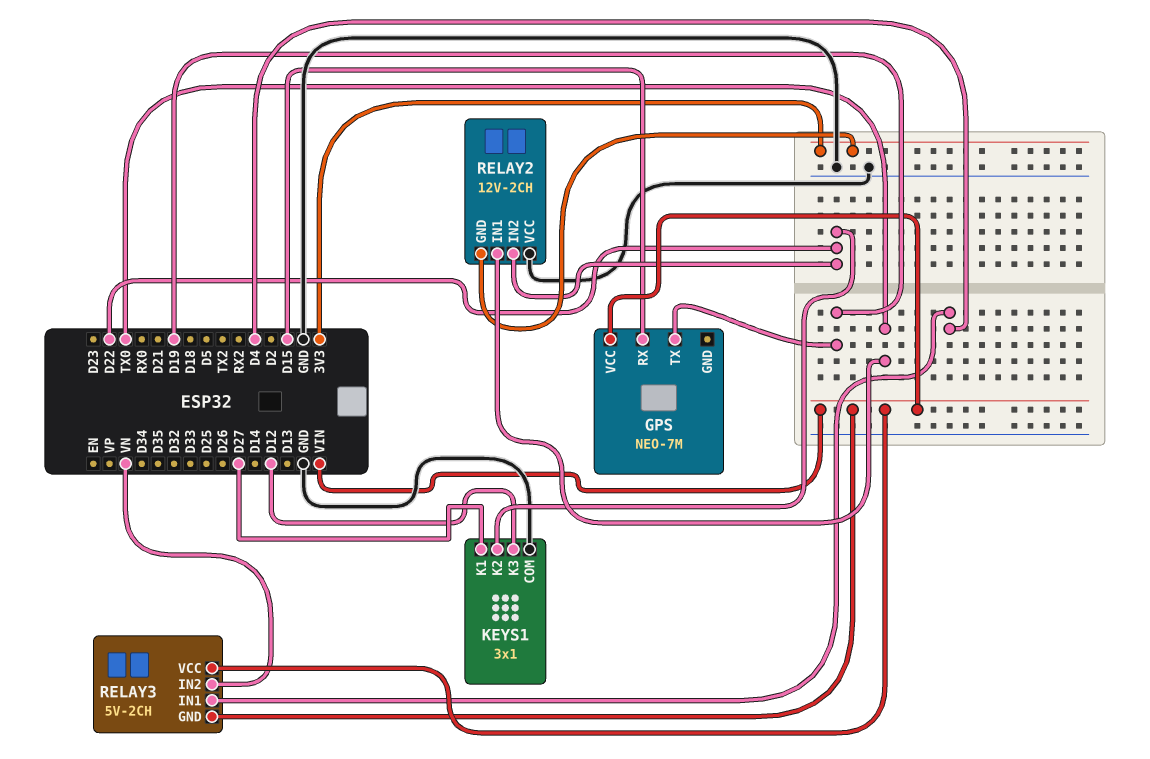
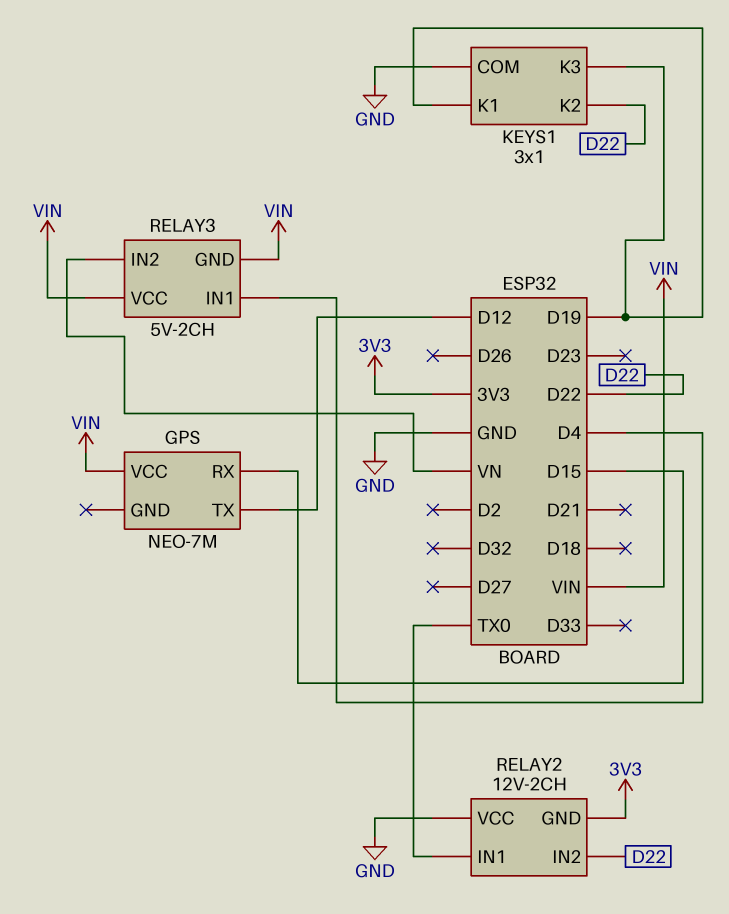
GPS pin TX: D19 -> D12
KEYS1 pin K1: D27 -> D19
KEYS1 pin K3: D12 -> D19

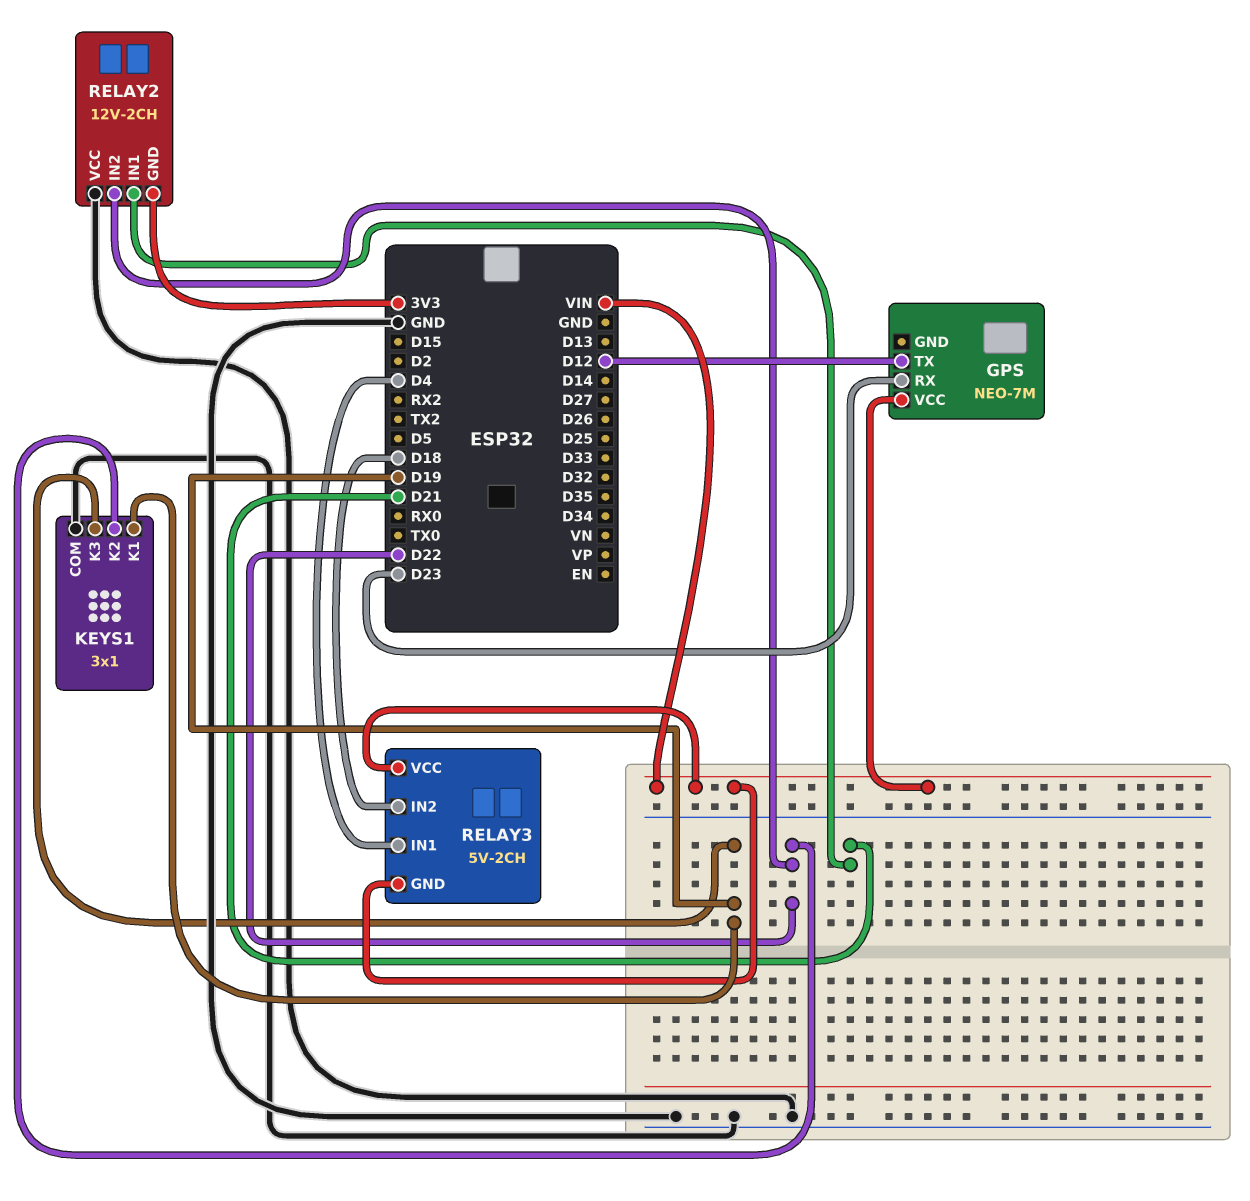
GPS pin RX: D15 -> D23
RELAY2 pin IN1: TX0 -> D21
RELAY3 pin IN2: VN -> D18

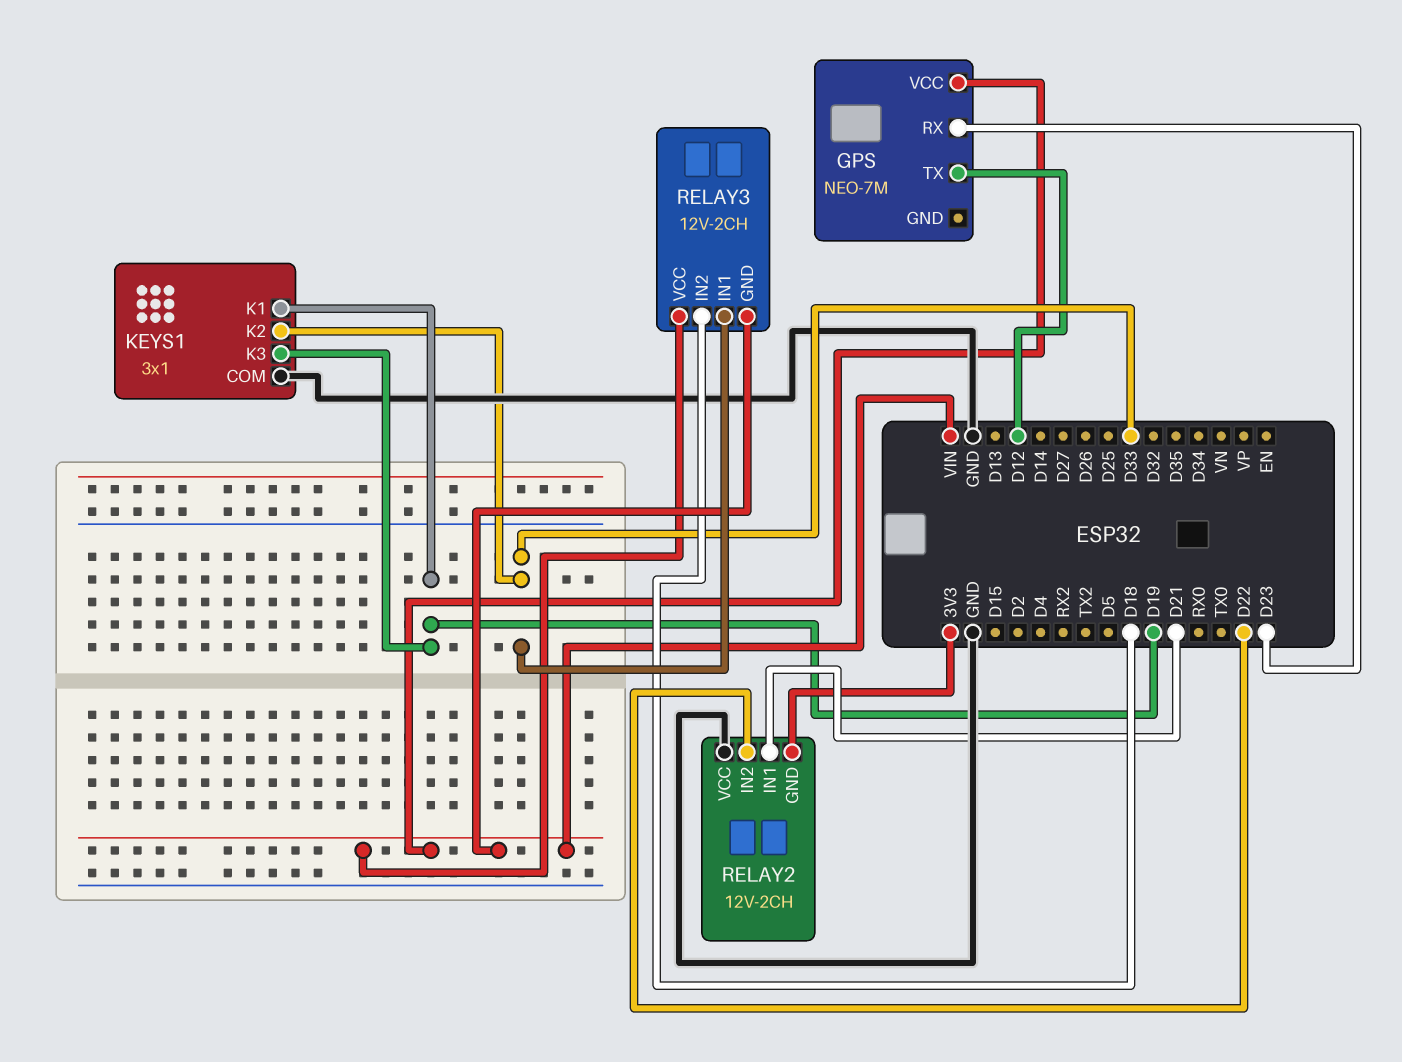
KEYS1 pin K2: D22 -> D33
RELAY3: 5V-2CH -> 12V-2CH
RELAY3 pin IN1: D4 -> D33

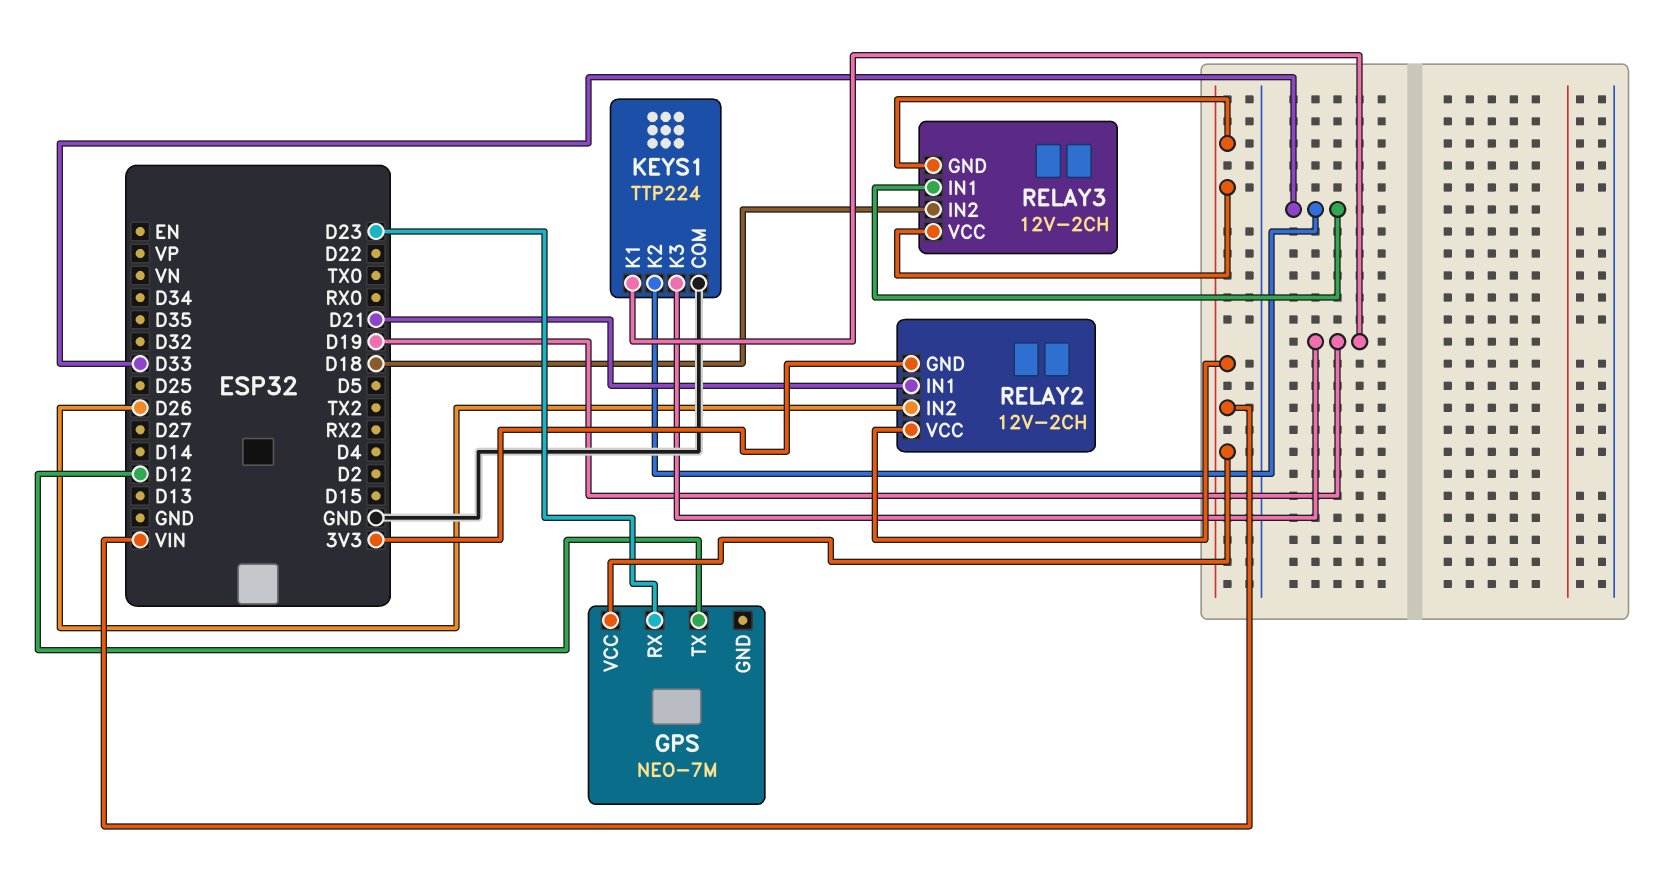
KEYS1: 3x1 -> TTP224
RELAY2 pin IN2: D22 -> D26
RELAY2 pin VCC: GND -> VIN

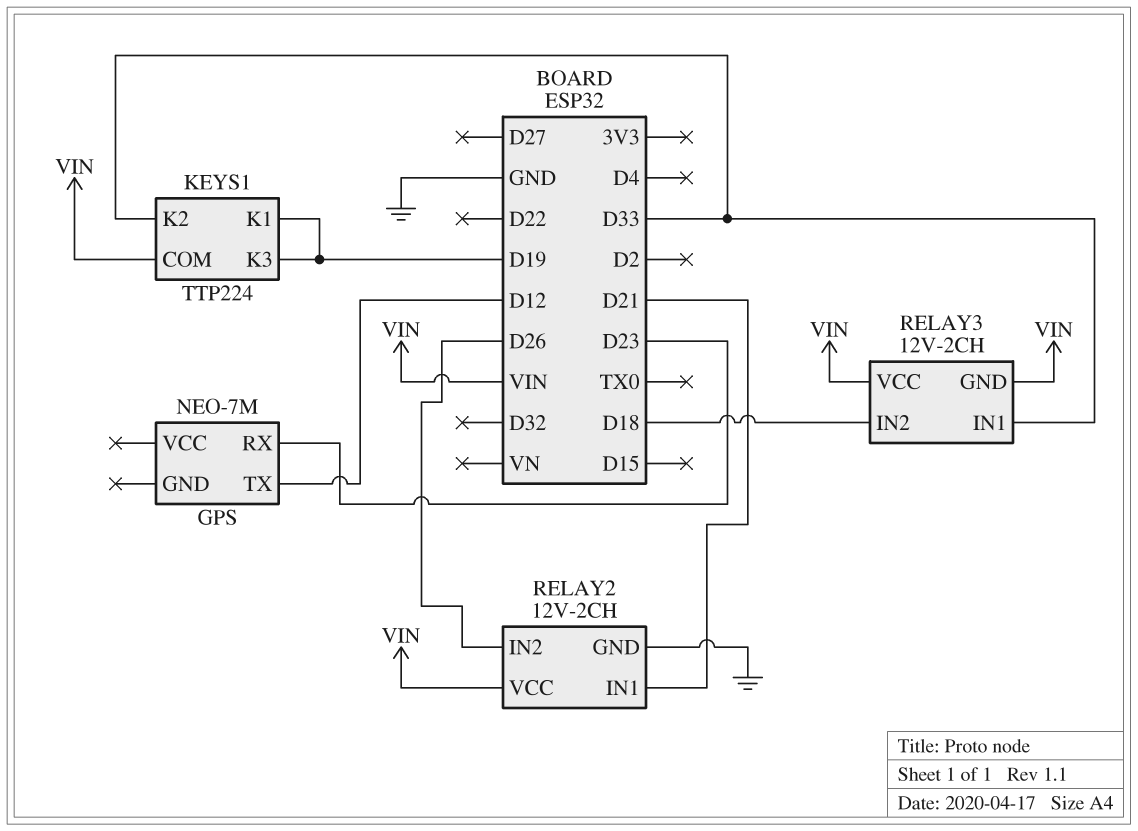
GPS pin VCC: VIN -> none
KEYS1 pin COM: GND -> VIN
RELAY2 pin GND: 3V3 -> GND

